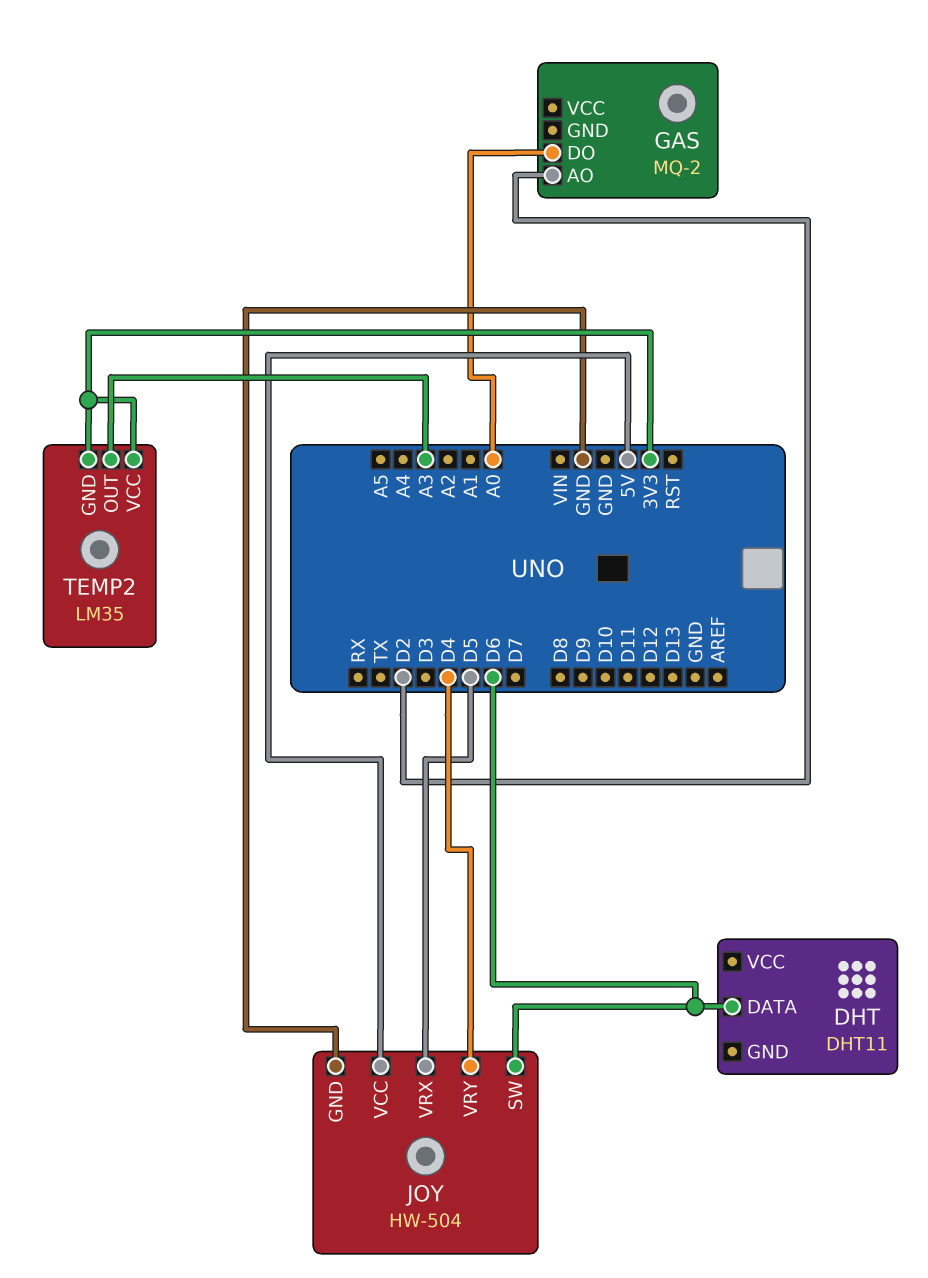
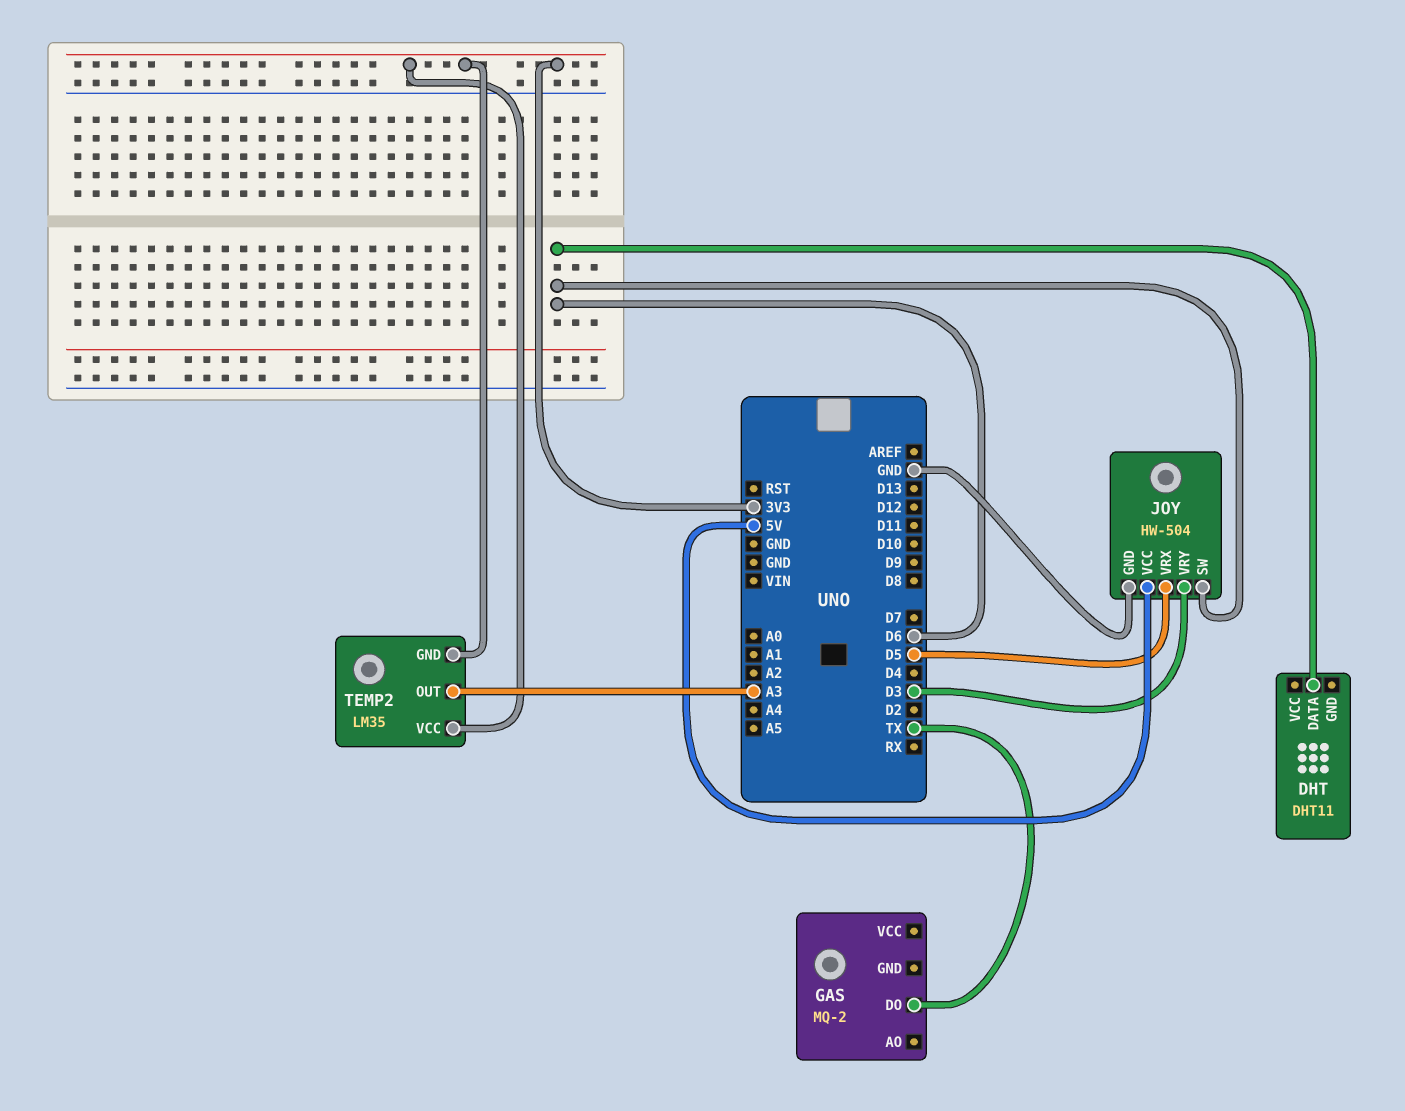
GAS pin AO: D2 -> none
GAS pin DO: A0 -> TX
JOY pin VRY: D4 -> D3

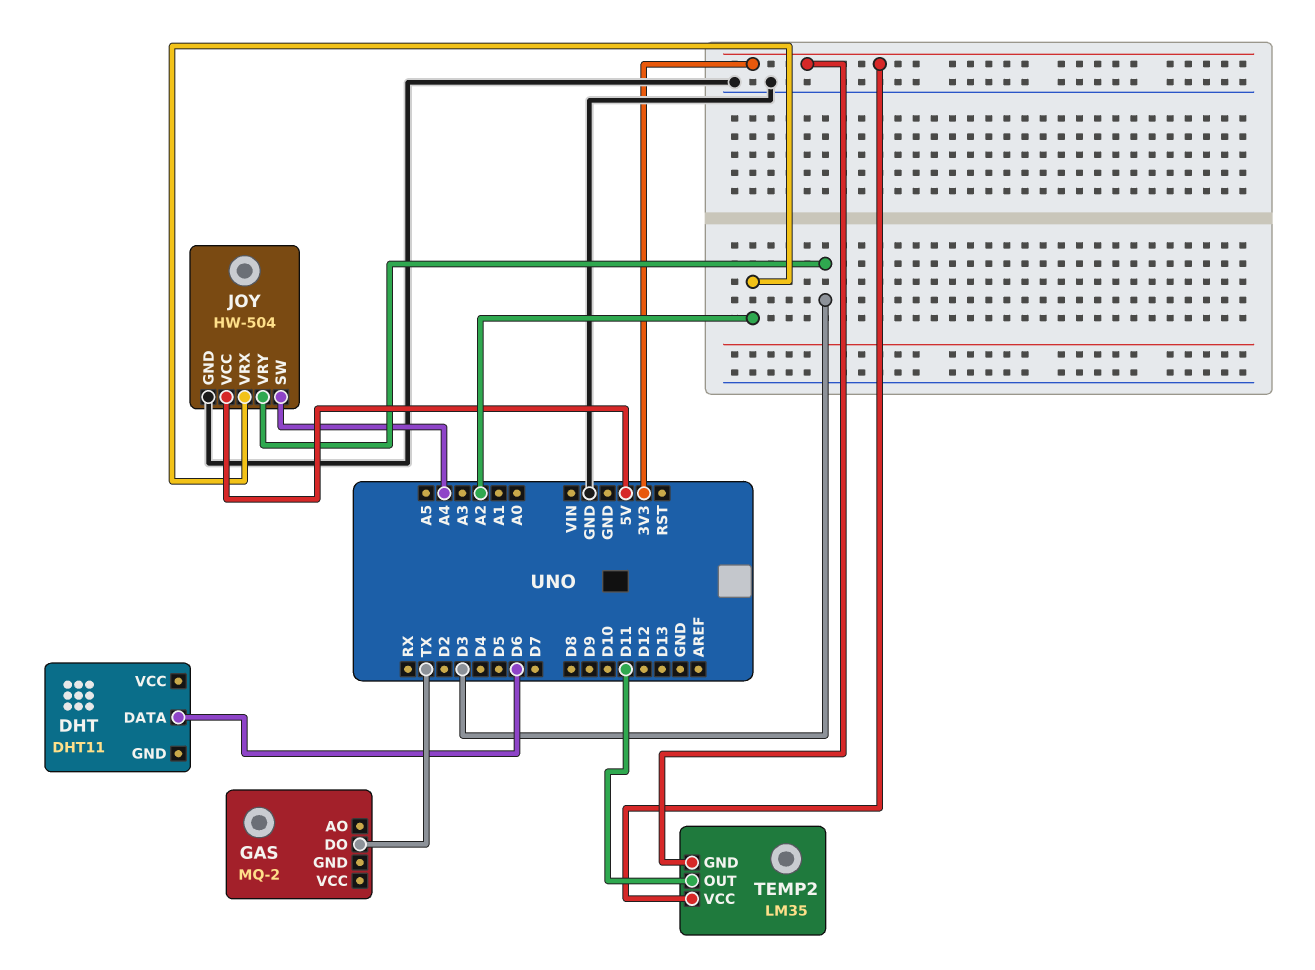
JOY pin SW: D6 -> A4
JOY pin VRX: D5 -> A2
TEMP2 pin OUT: A3 -> D11

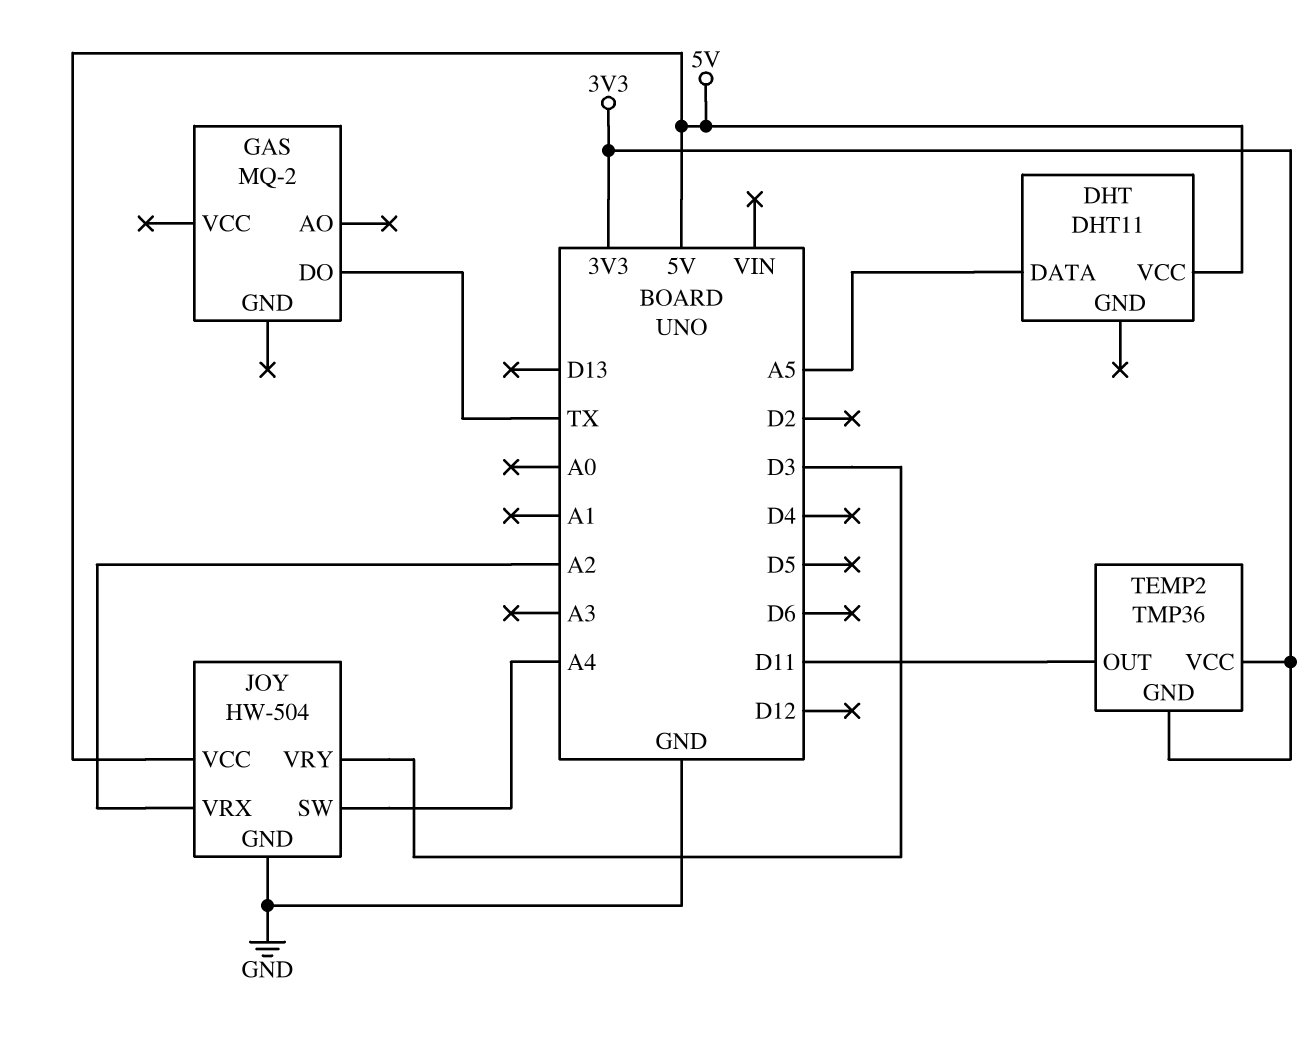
DHT pin DATA: D6 -> A5
DHT pin VCC: none -> 5V
TEMP2: LM35 -> TMP36

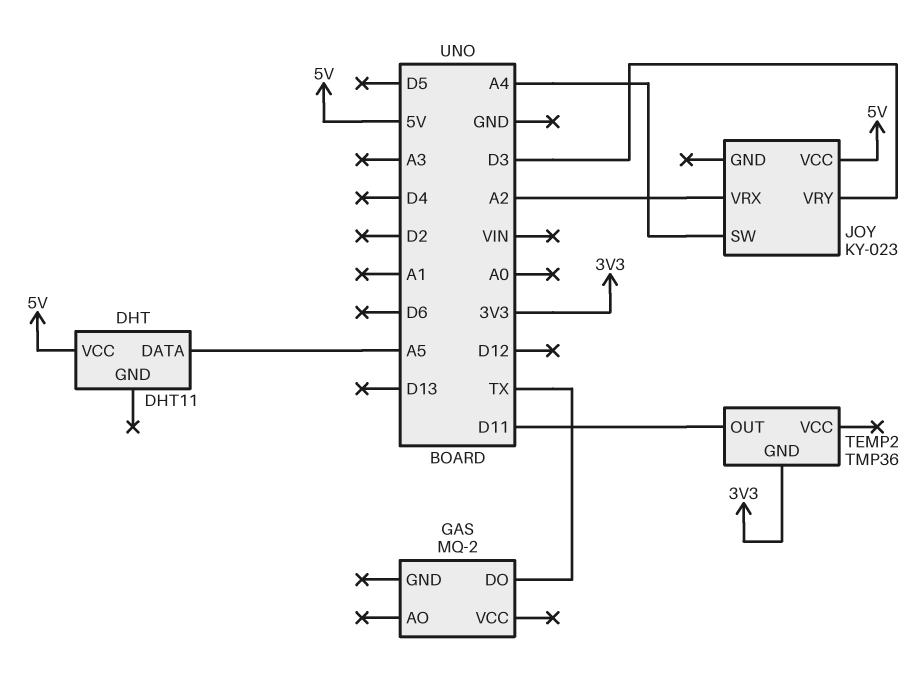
JOY: HW-504 -> KY-023
JOY pin GND: GND -> none
TEMP2 pin VCC: 3V3 -> none

